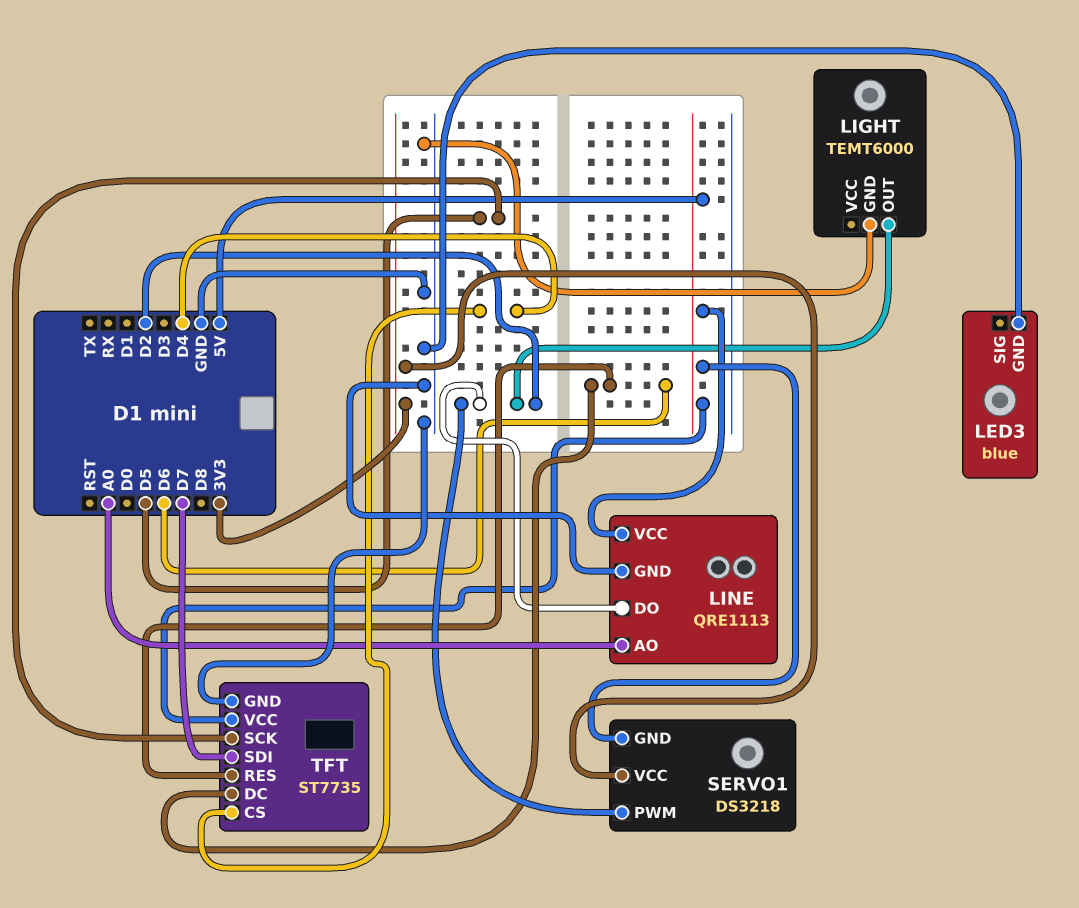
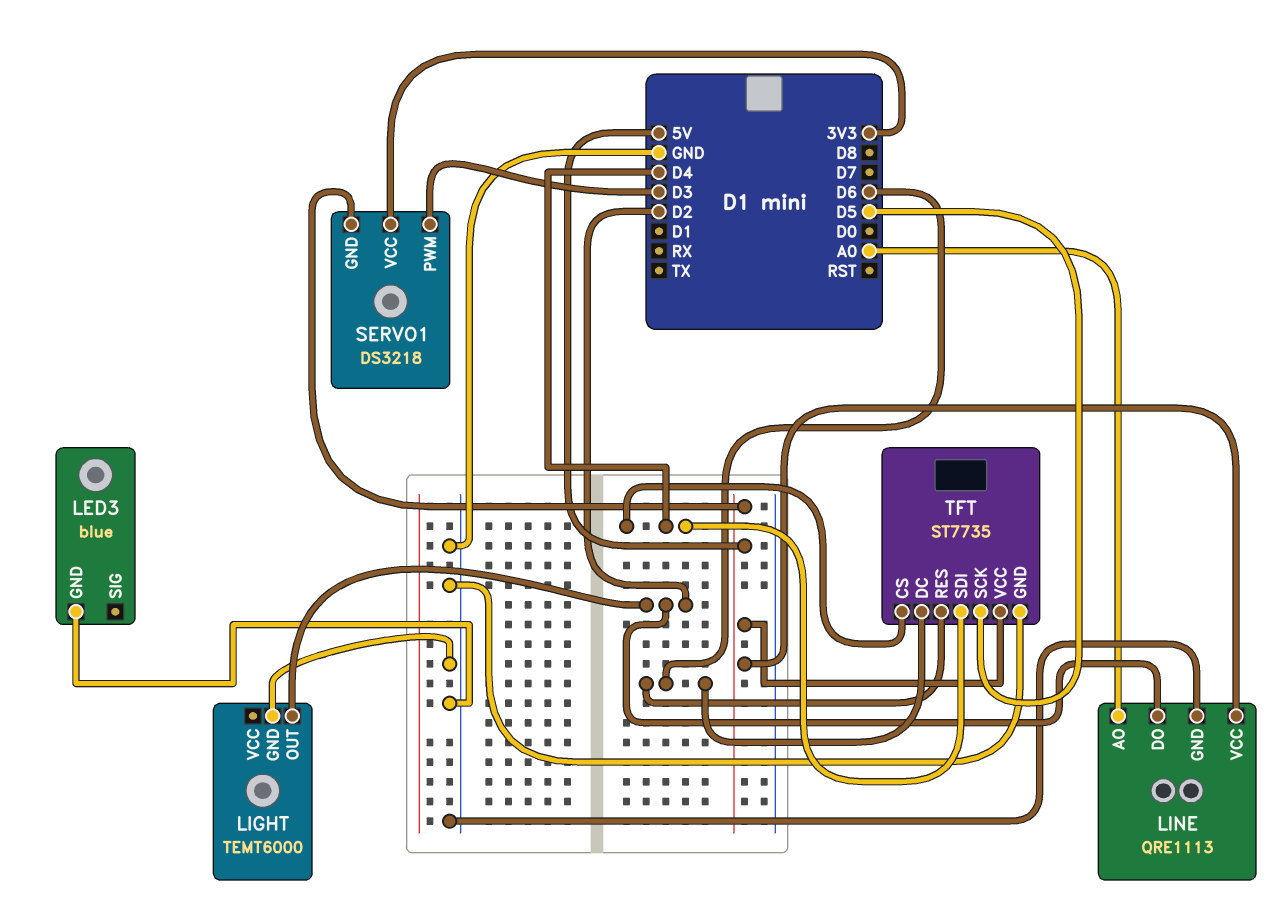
SERVO1 pin PWM: D2 -> D3
TFT pin SDI: D7 -> D4

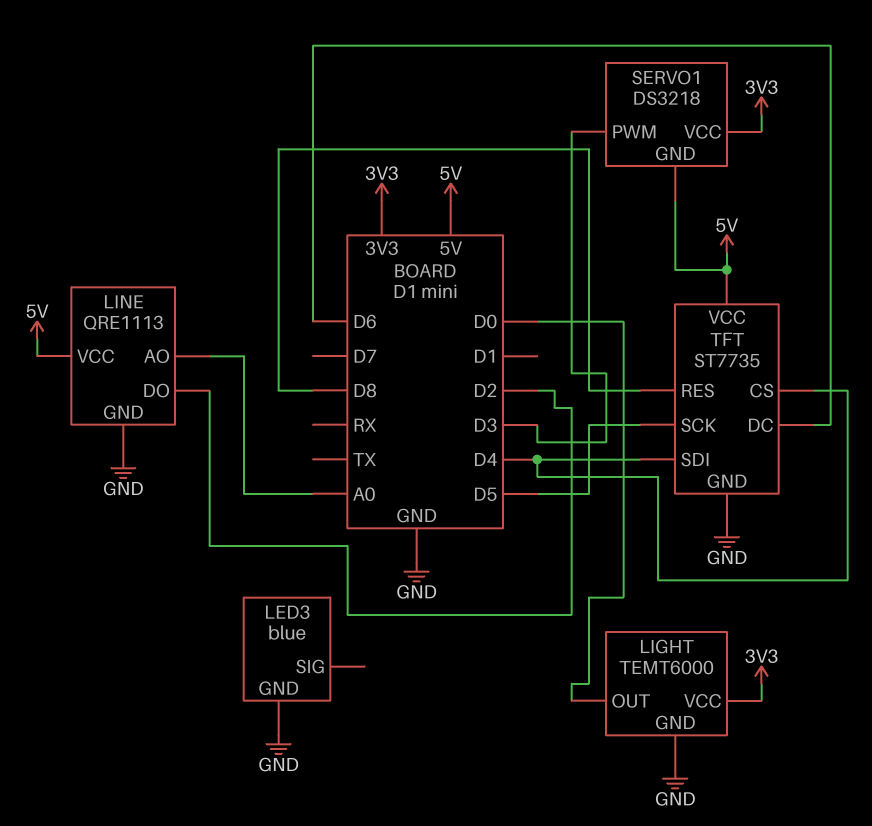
LIGHT pin OUT: D2 -> D0
LIGHT pin VCC: none -> 3V3
TFT pin RES: D6 -> D8

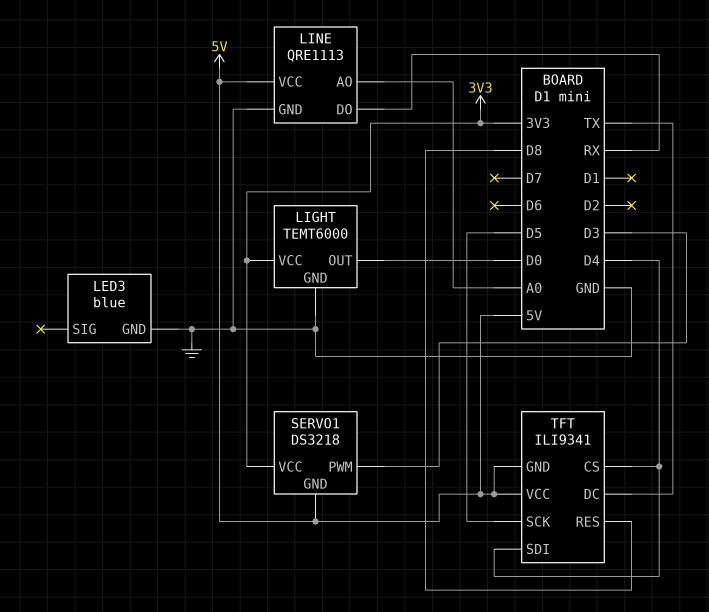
LINE pin DO: D2 -> RX
TFT: ST7735 -> ILI9341
TFT pin DC: D6 -> TX
TFT pin GND: GND -> 5V

